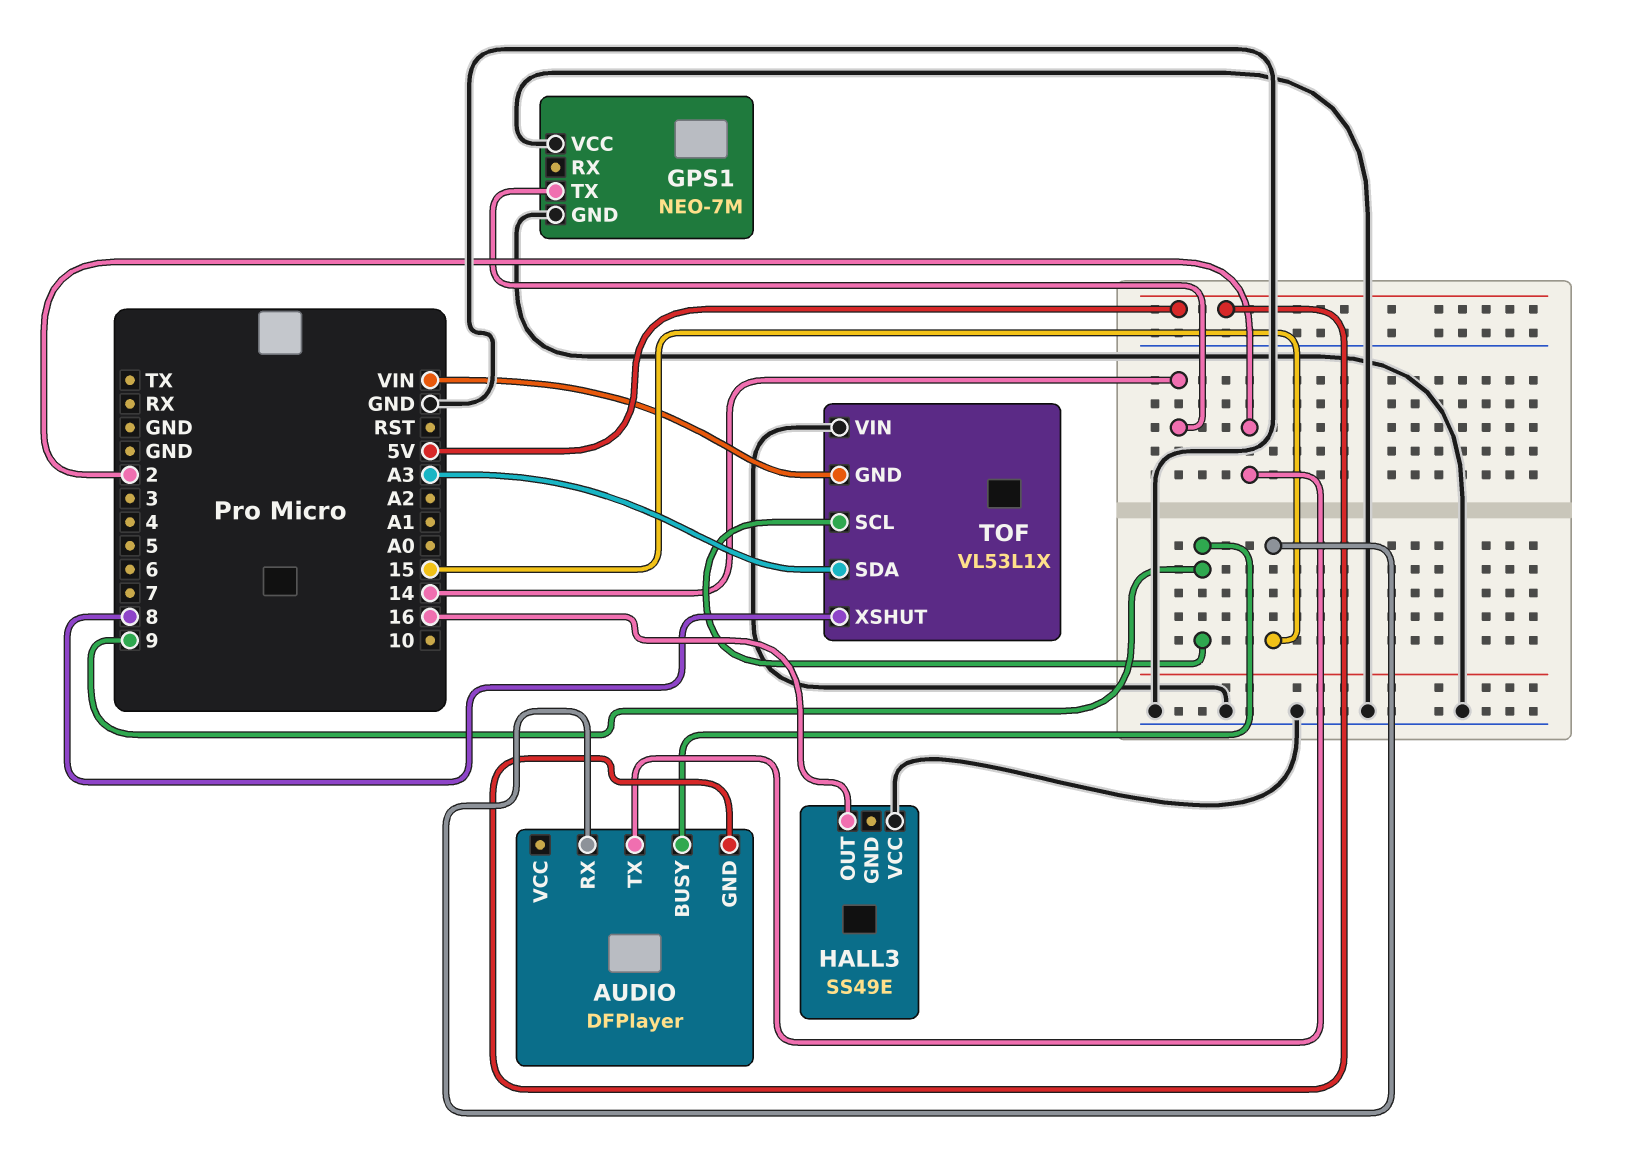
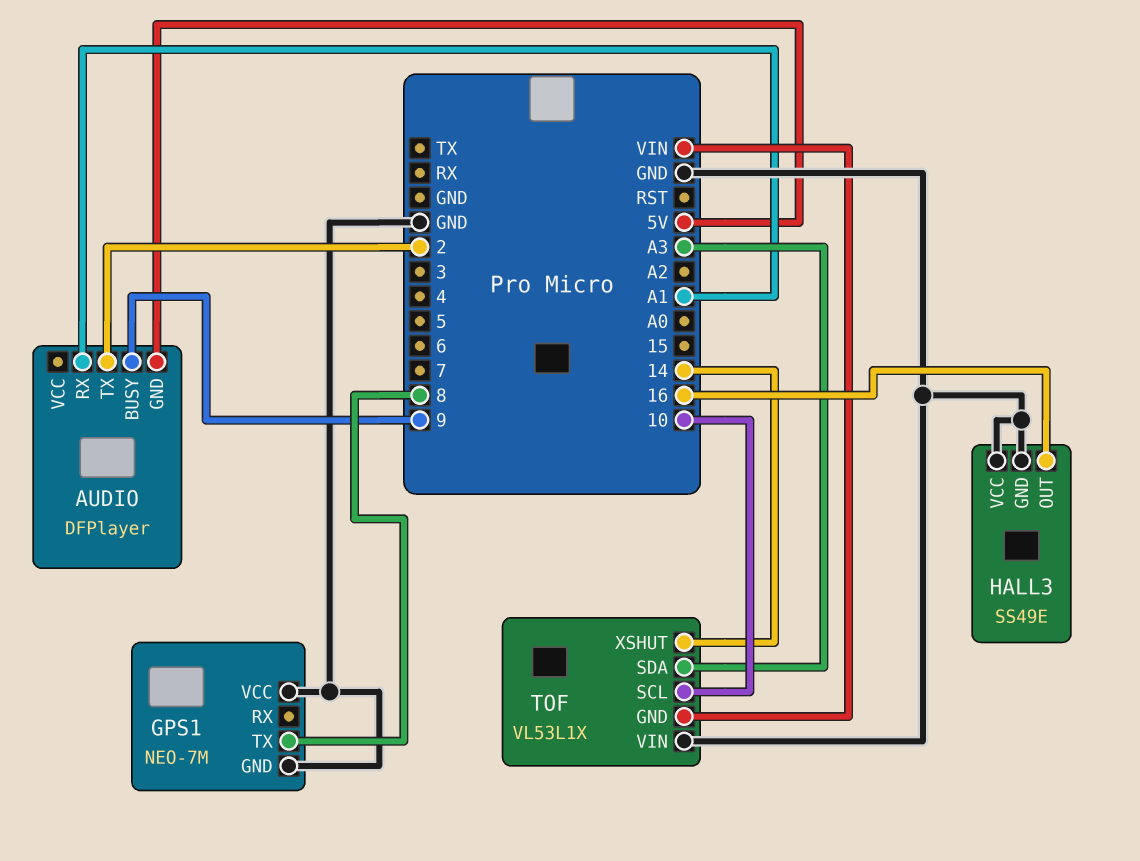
AUDIO pin RX: 15 -> A1
GPS1 pin TX: 14 -> 8
HALL3 pin GND: none -> GND
TOF pin SCL: 9 -> 10
TOF pin XSHUT: 8 -> 14

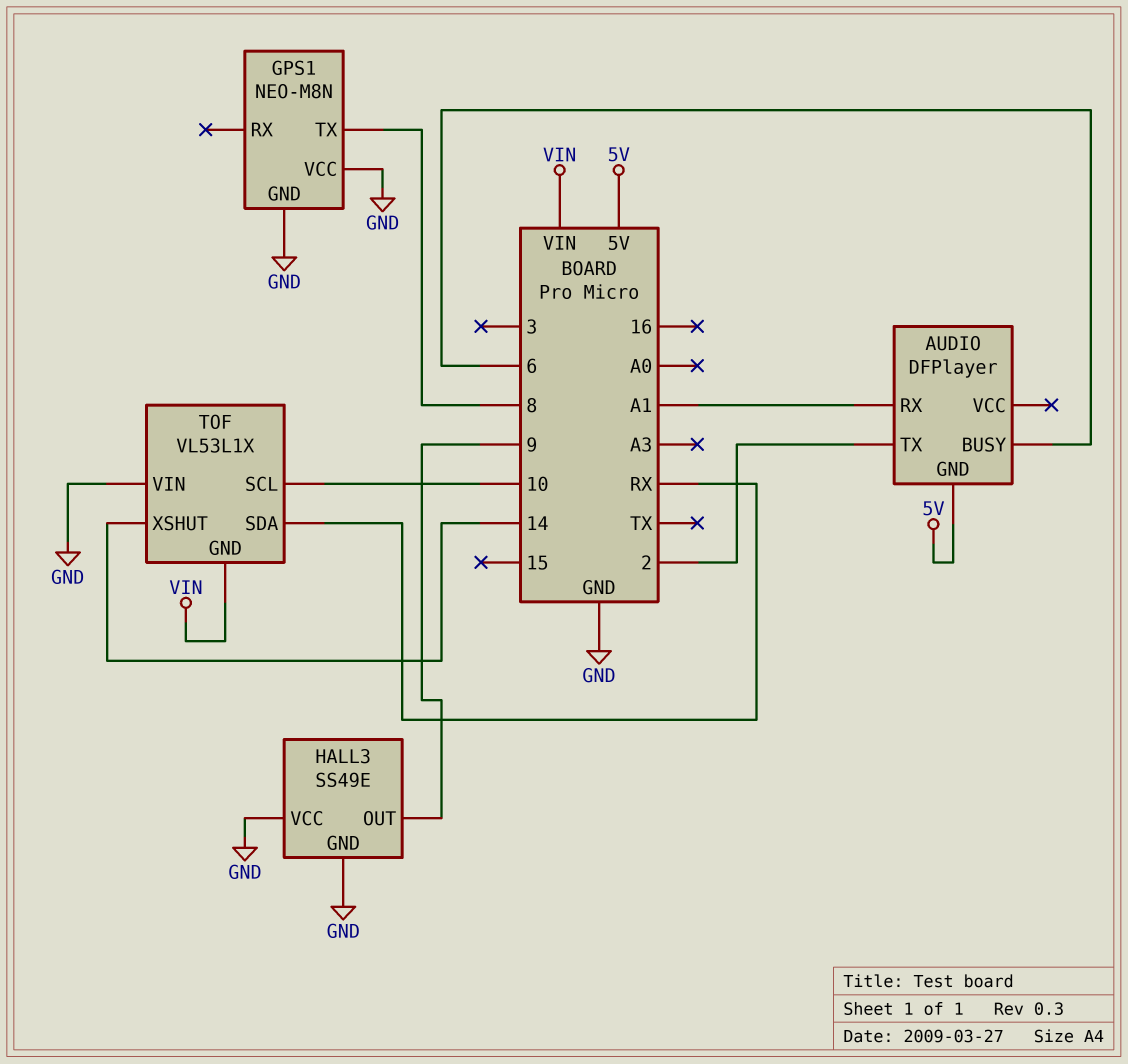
AUDIO pin BUSY: 9 -> 6
GPS1: NEO-7M -> NEO-M8N
HALL3 pin OUT: 16 -> 9
TOF pin SDA: A3 -> RX

